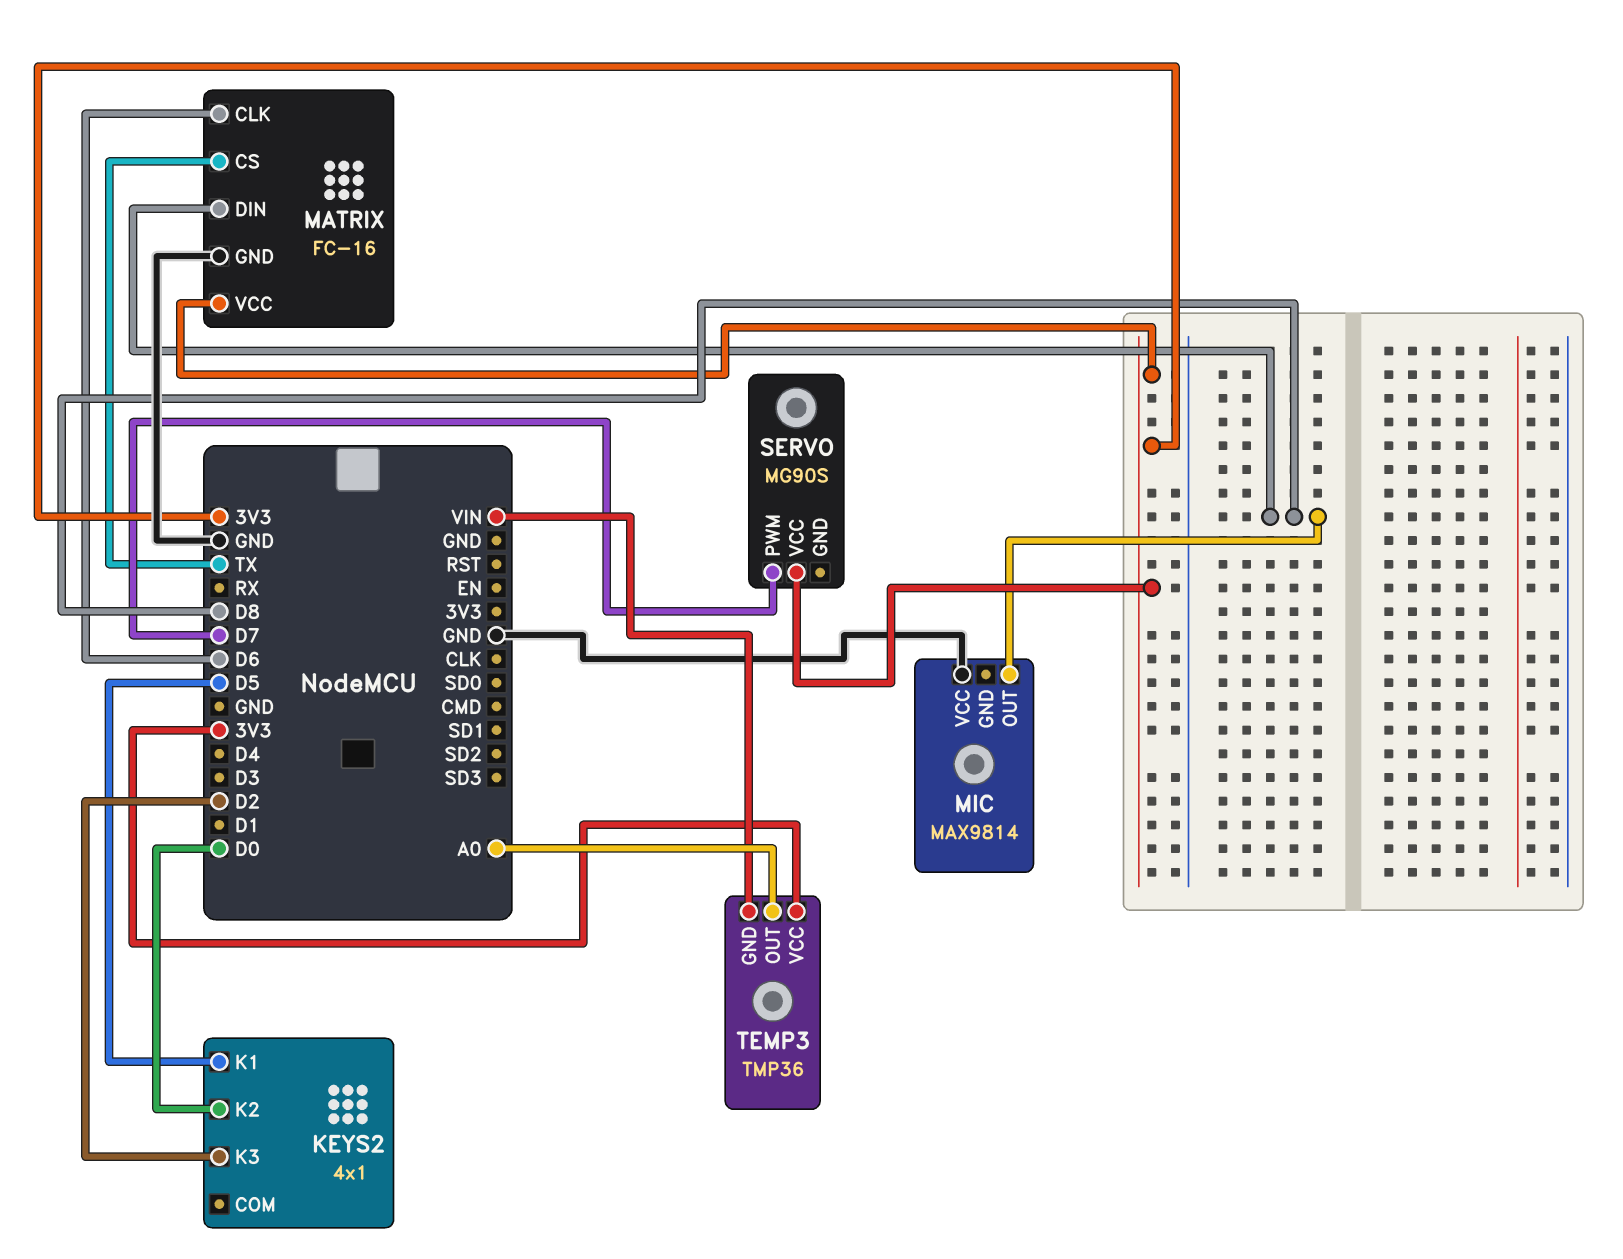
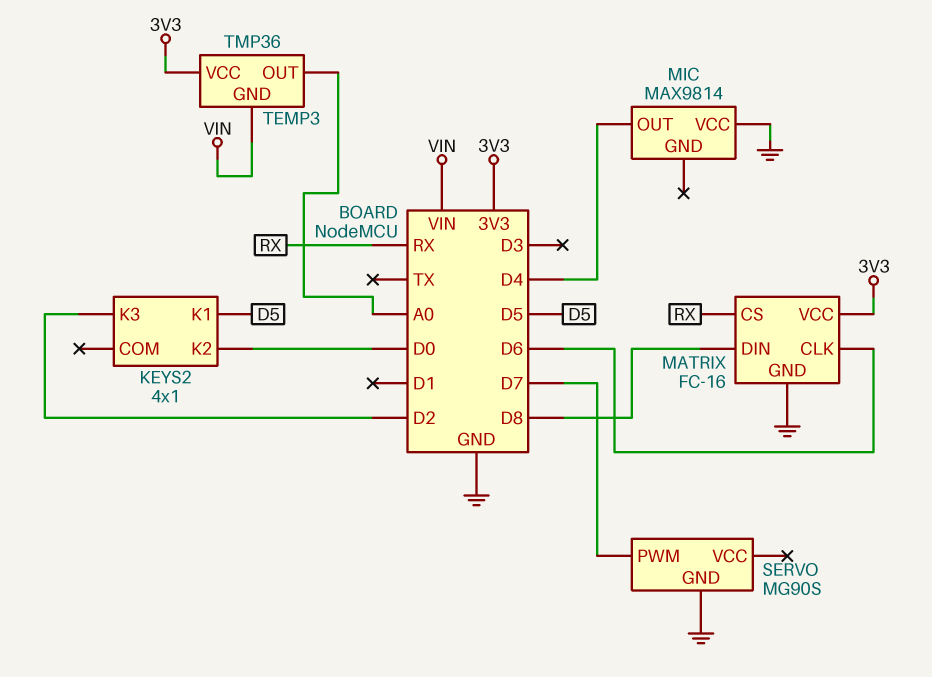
MATRIX pin CS: TX -> RX
MIC pin OUT: D8 -> D4
SERVO pin GND: none -> GND
SERVO pin VCC: 3V3 -> none

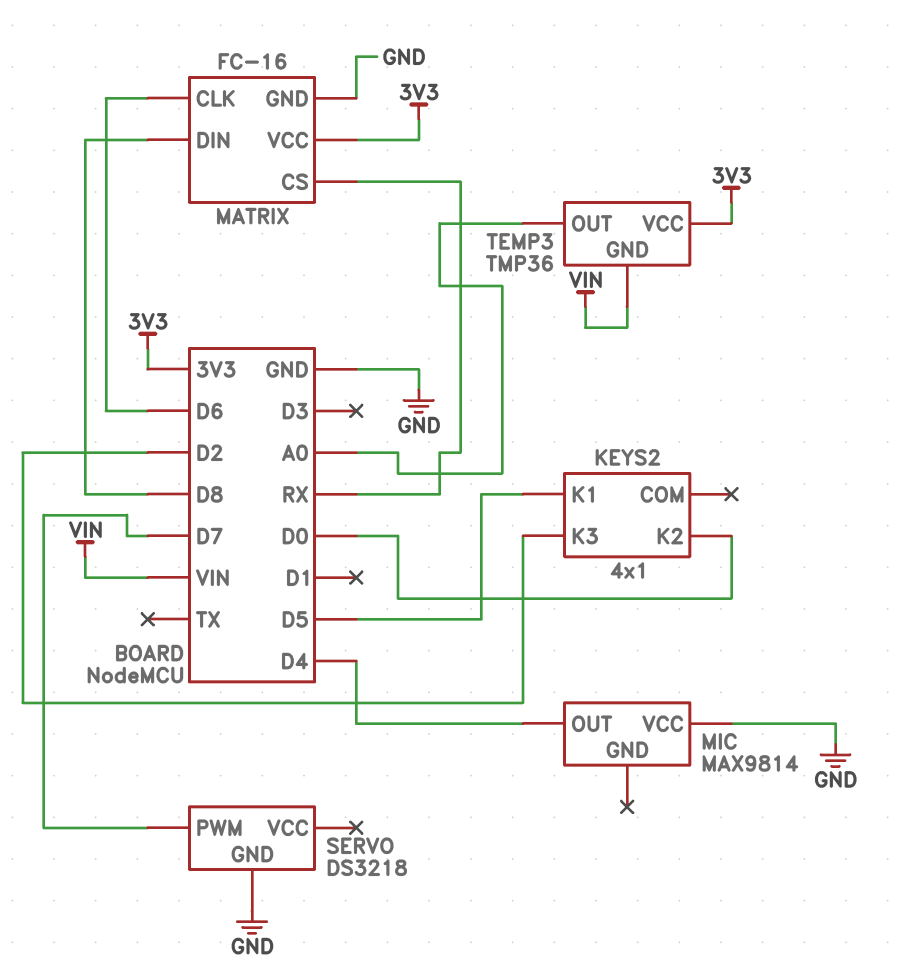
SERVO: MG90S -> DS3218

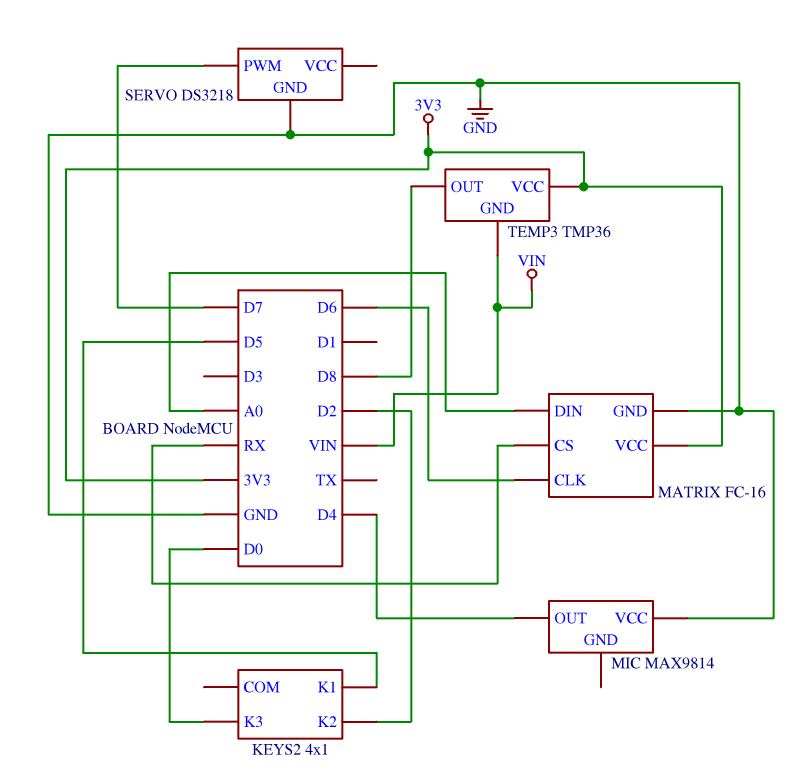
KEYS2 pin K2: D0 -> D2
KEYS2 pin K3: D2 -> D0
MATRIX pin DIN: D8 -> A0
TEMP3 pin OUT: A0 -> D8

